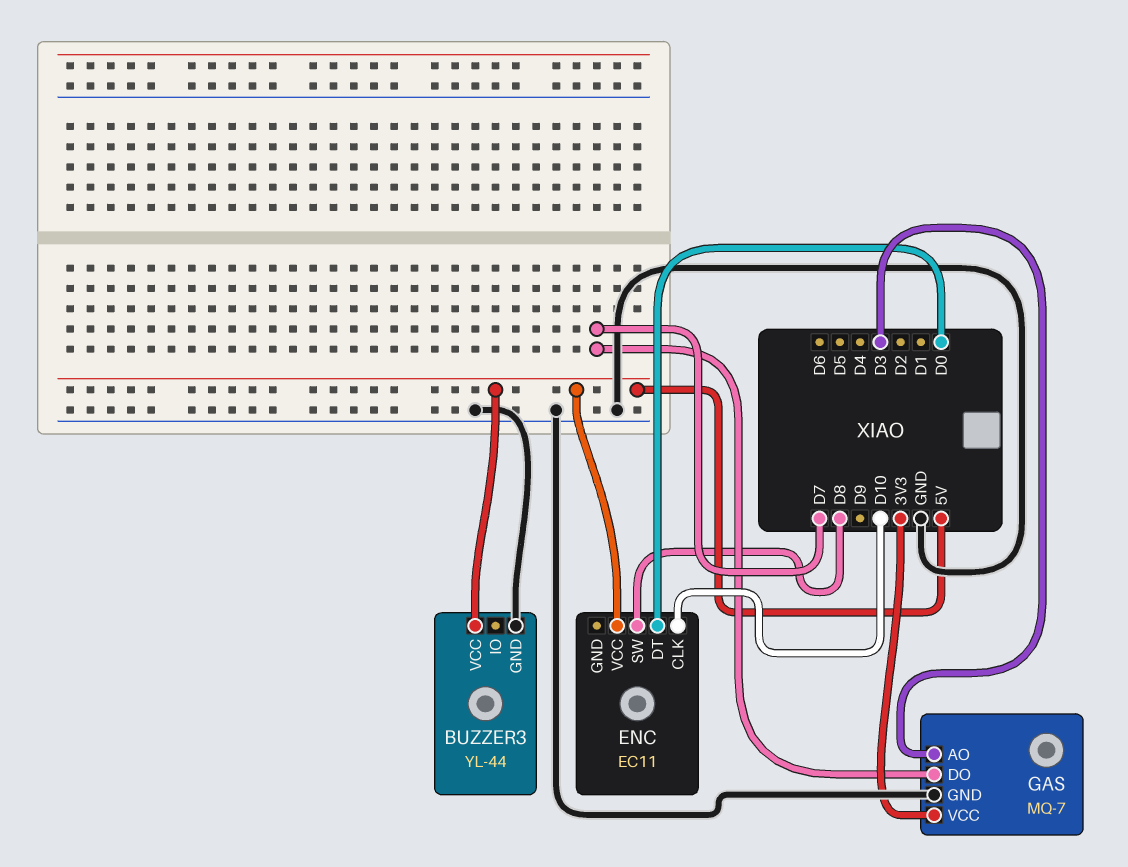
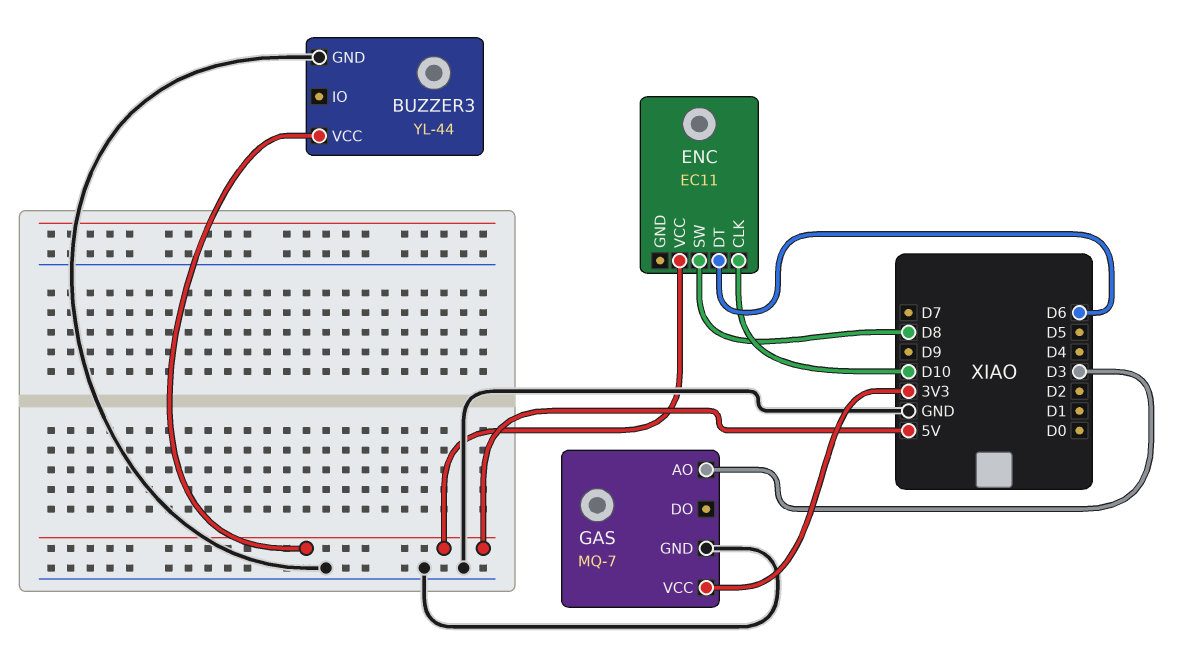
ENC pin DT: D0 -> D6
GAS pin DO: D7 -> none

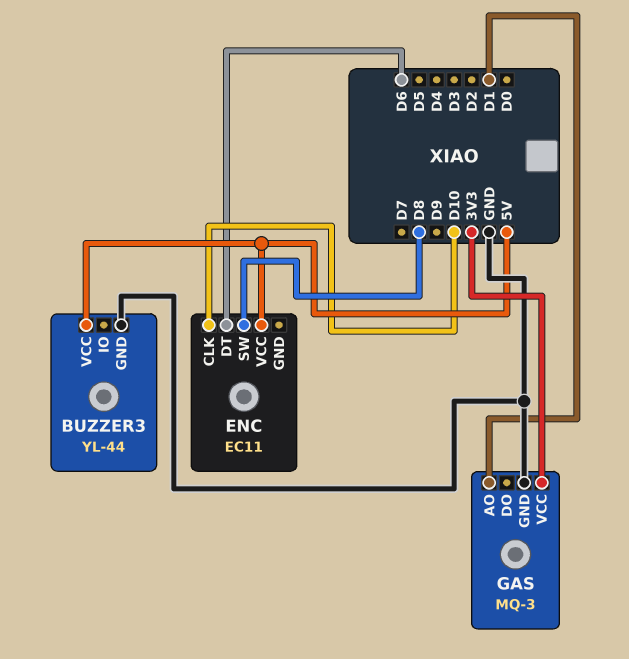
GAS: MQ-7 -> MQ-3
GAS pin AO: D3 -> D1

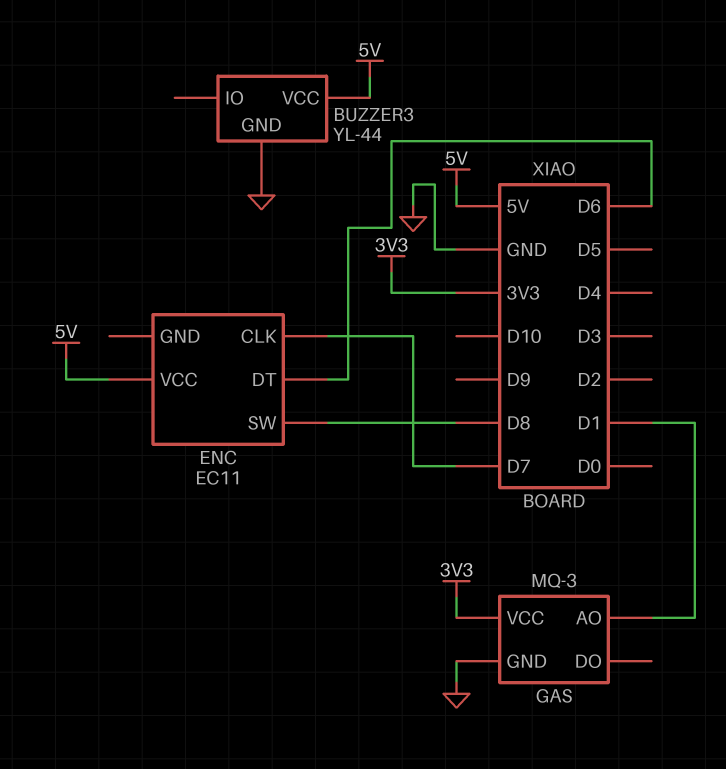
ENC pin CLK: D10 -> D7

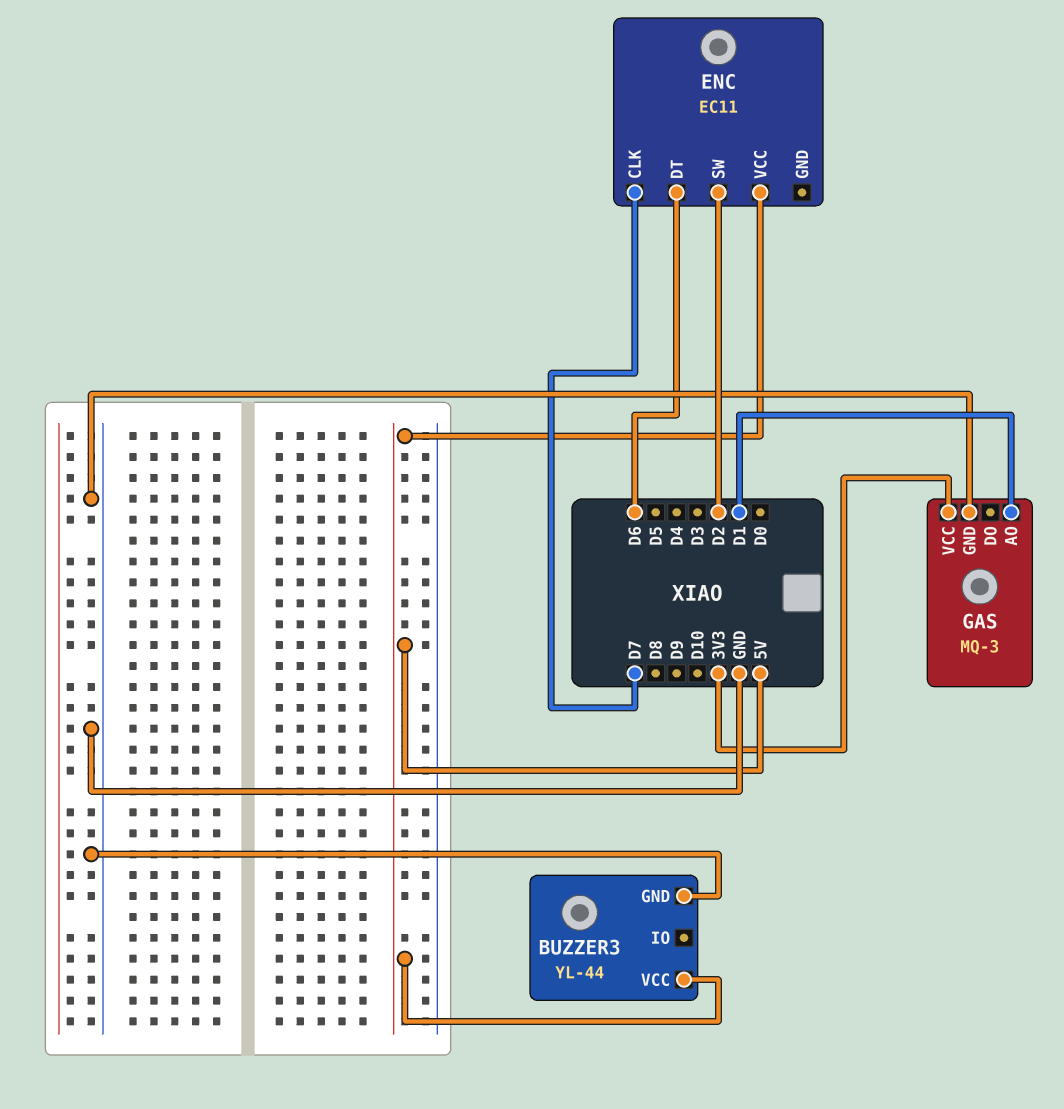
ENC pin SW: D8 -> D2

